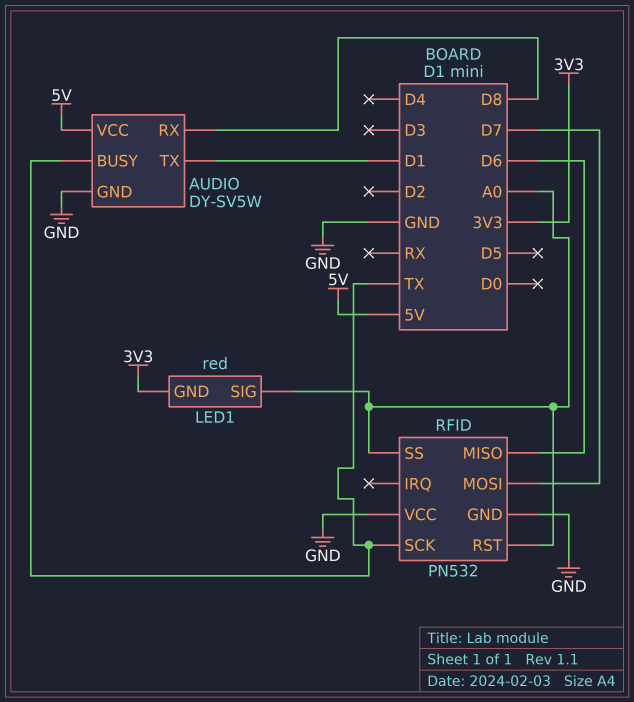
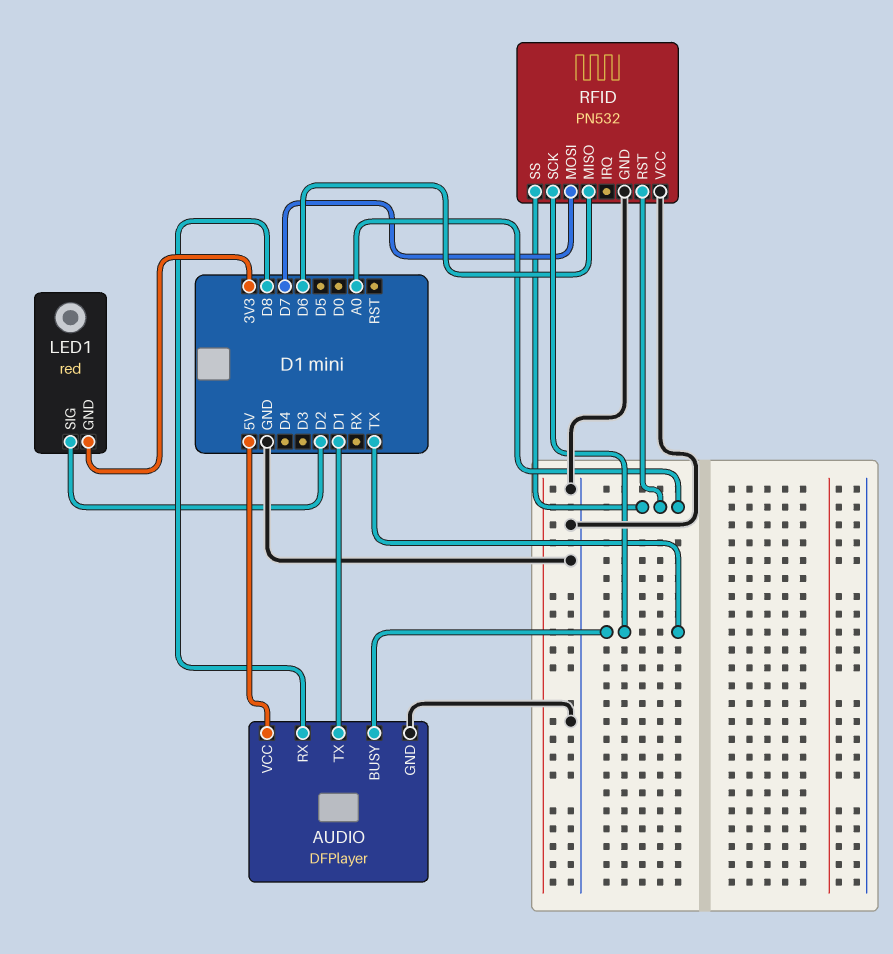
AUDIO: DY-SV5W -> DFPlayer
LED1 pin SIG: A0 -> D2

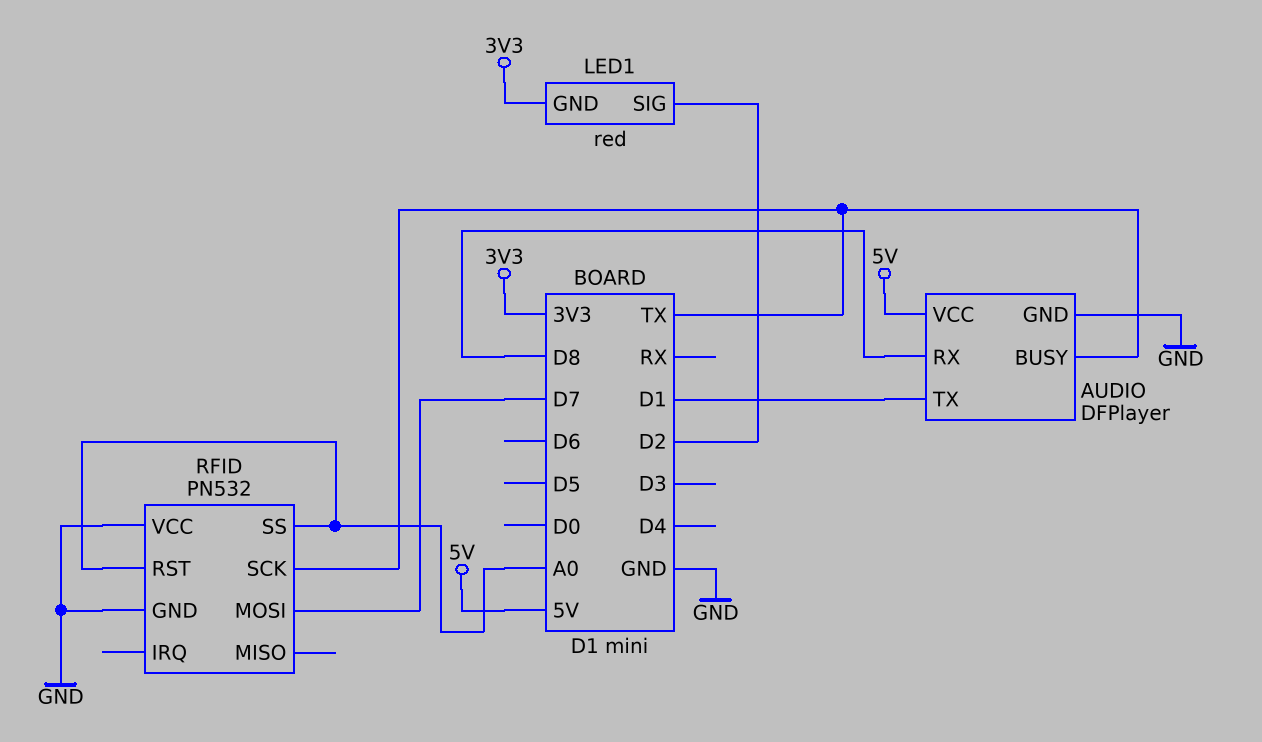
RFID pin MISO: D6 -> none

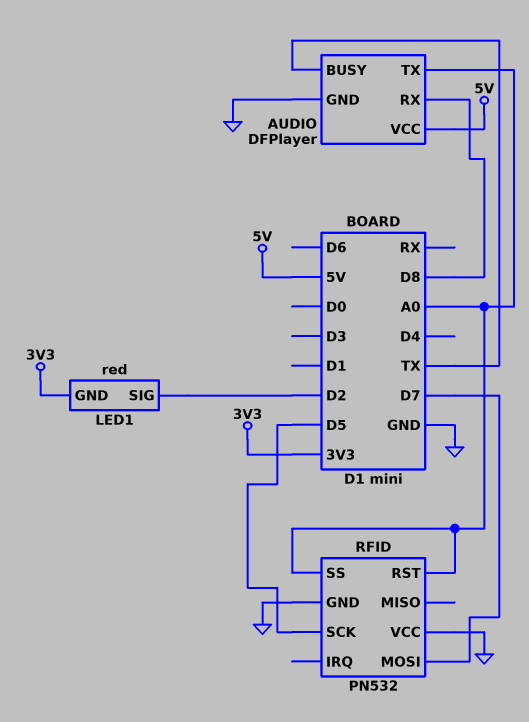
AUDIO pin TX: D1 -> A0
RFID pin SCK: TX -> D5

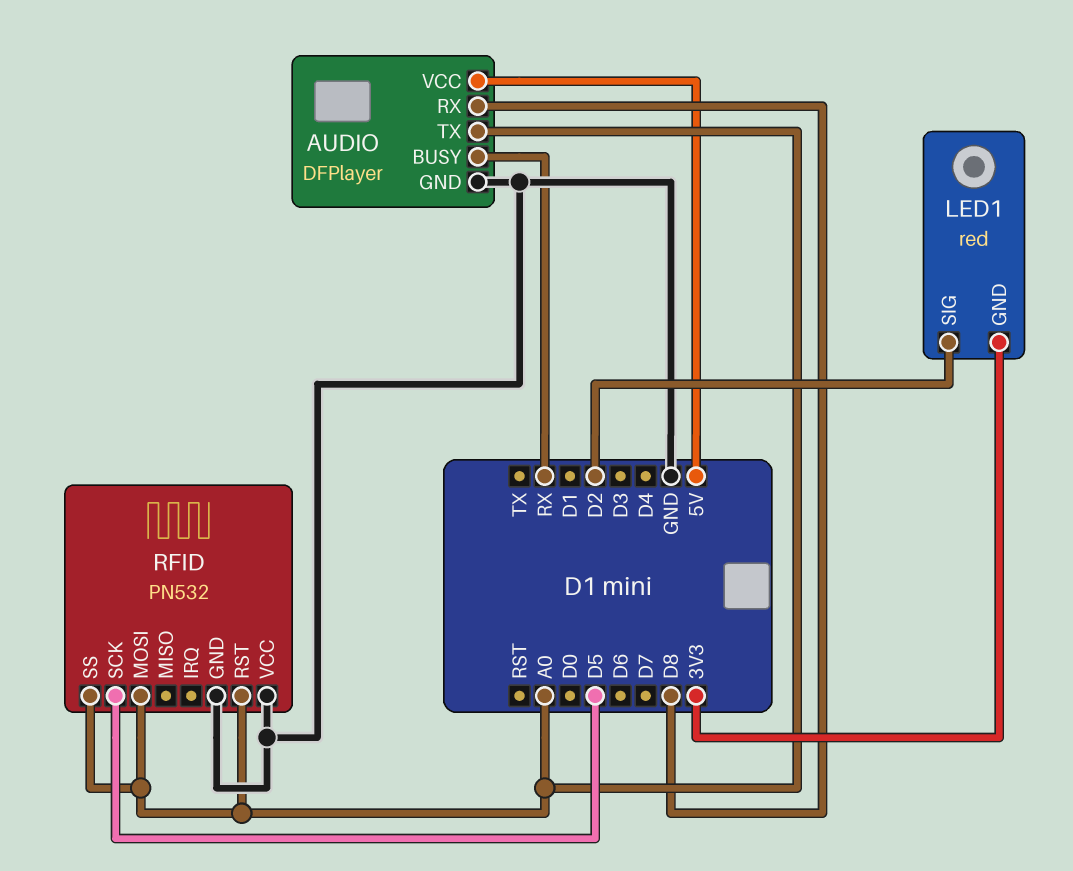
AUDIO pin BUSY: TX -> RX
RFID pin MOSI: D7 -> A0

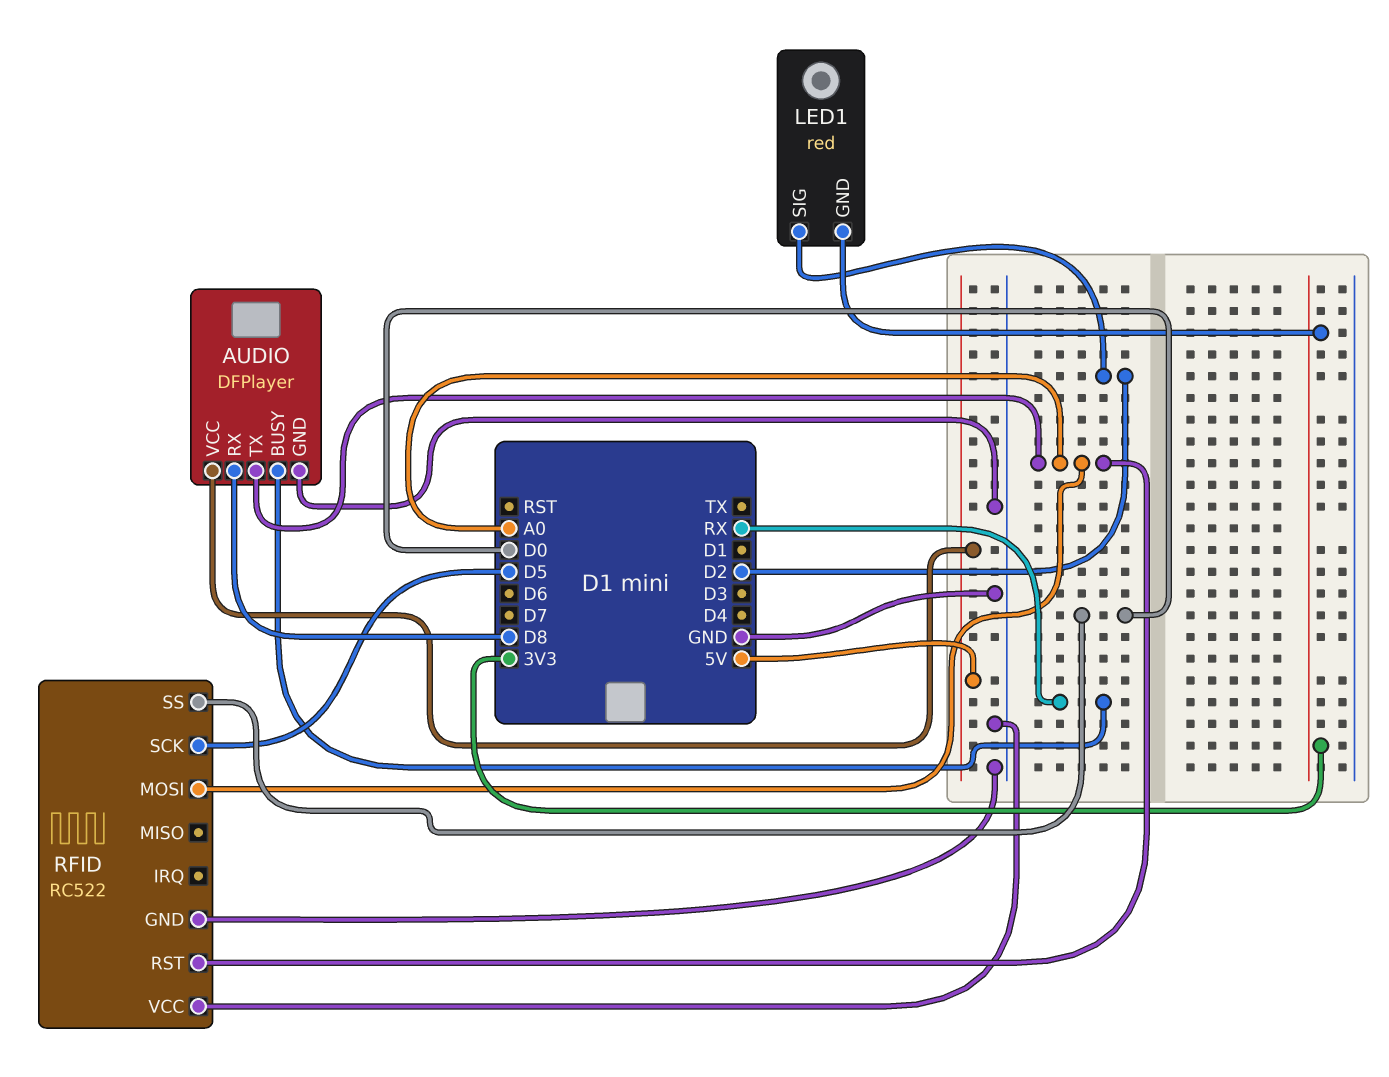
RFID: PN532 -> RC522
RFID pin SS: A0 -> D0

